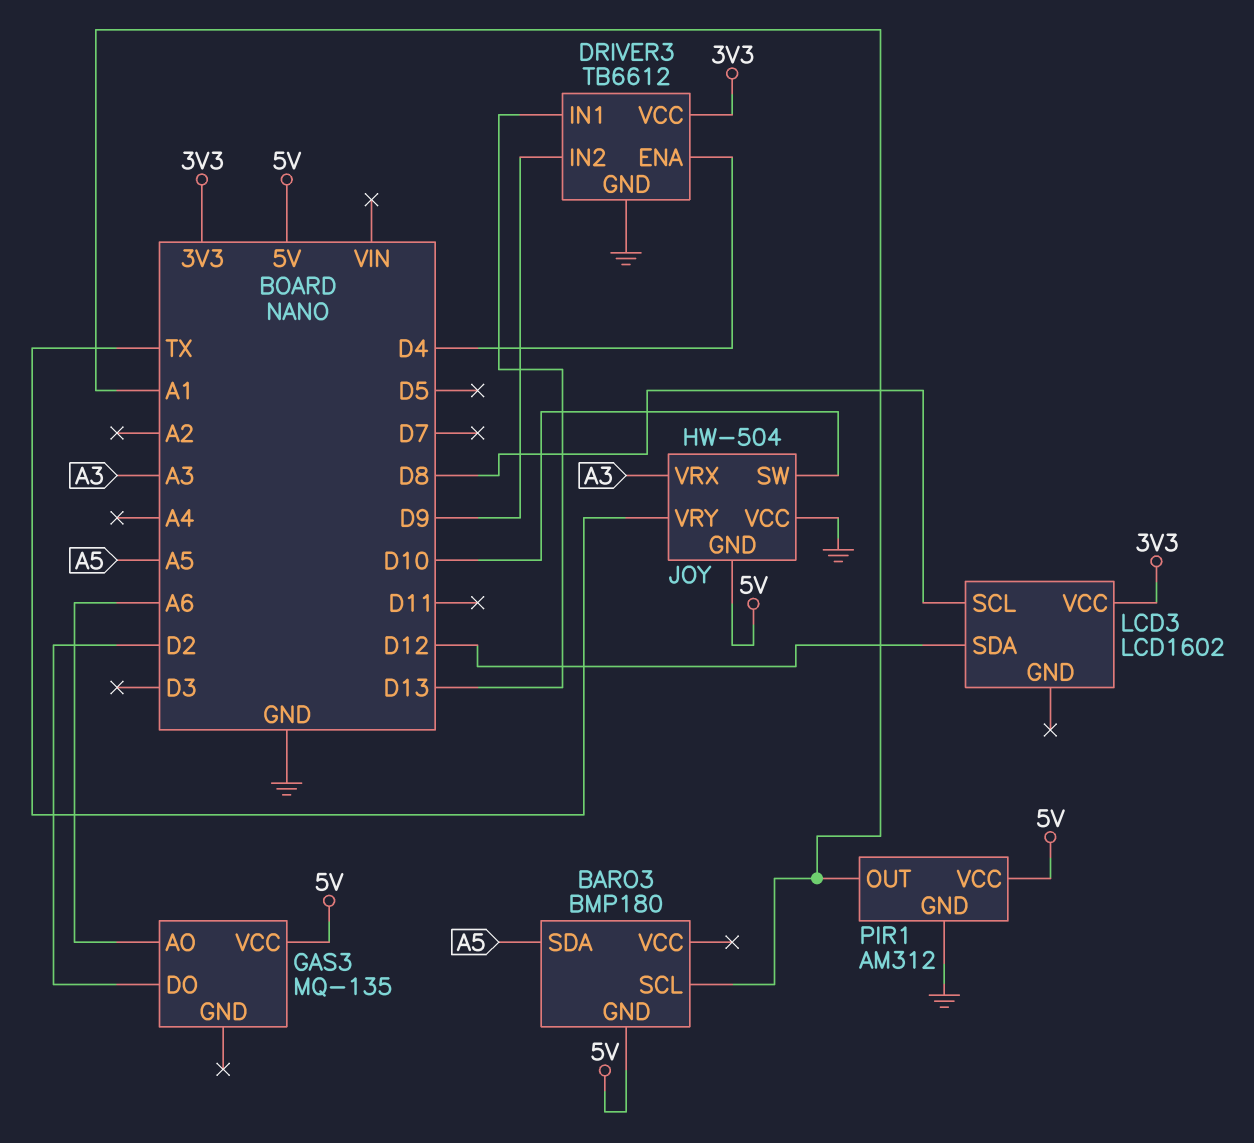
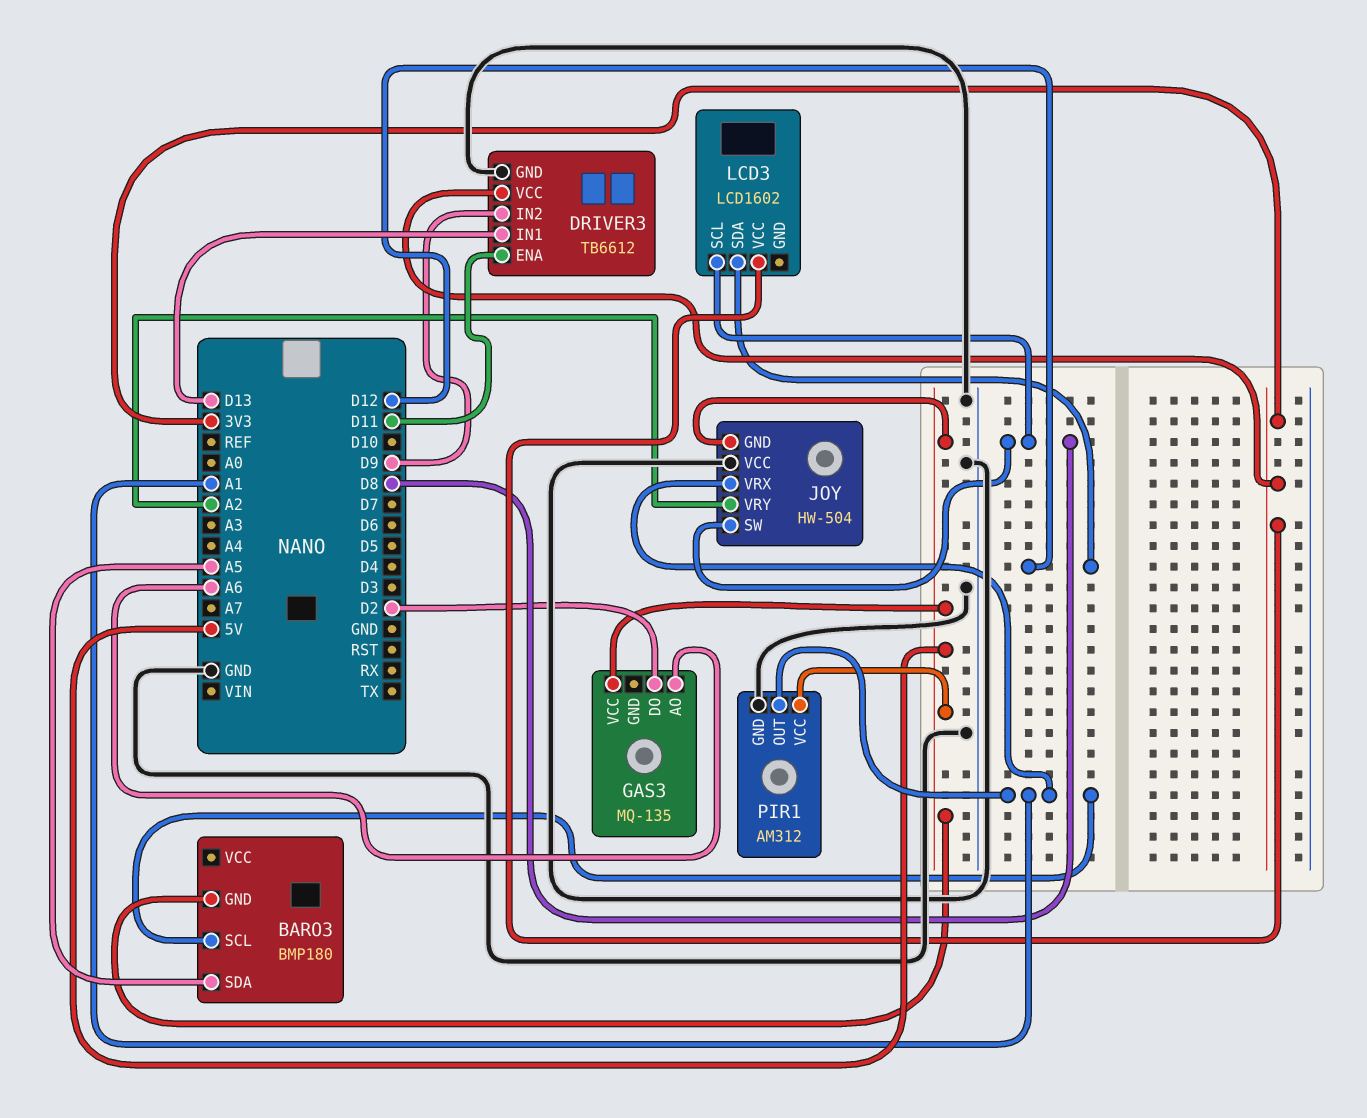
DRIVER3 pin ENA: D4 -> D11
JOY pin SW: D10 -> D8
JOY pin VRX: A3 -> A1
JOY pin VRY: TX -> A2

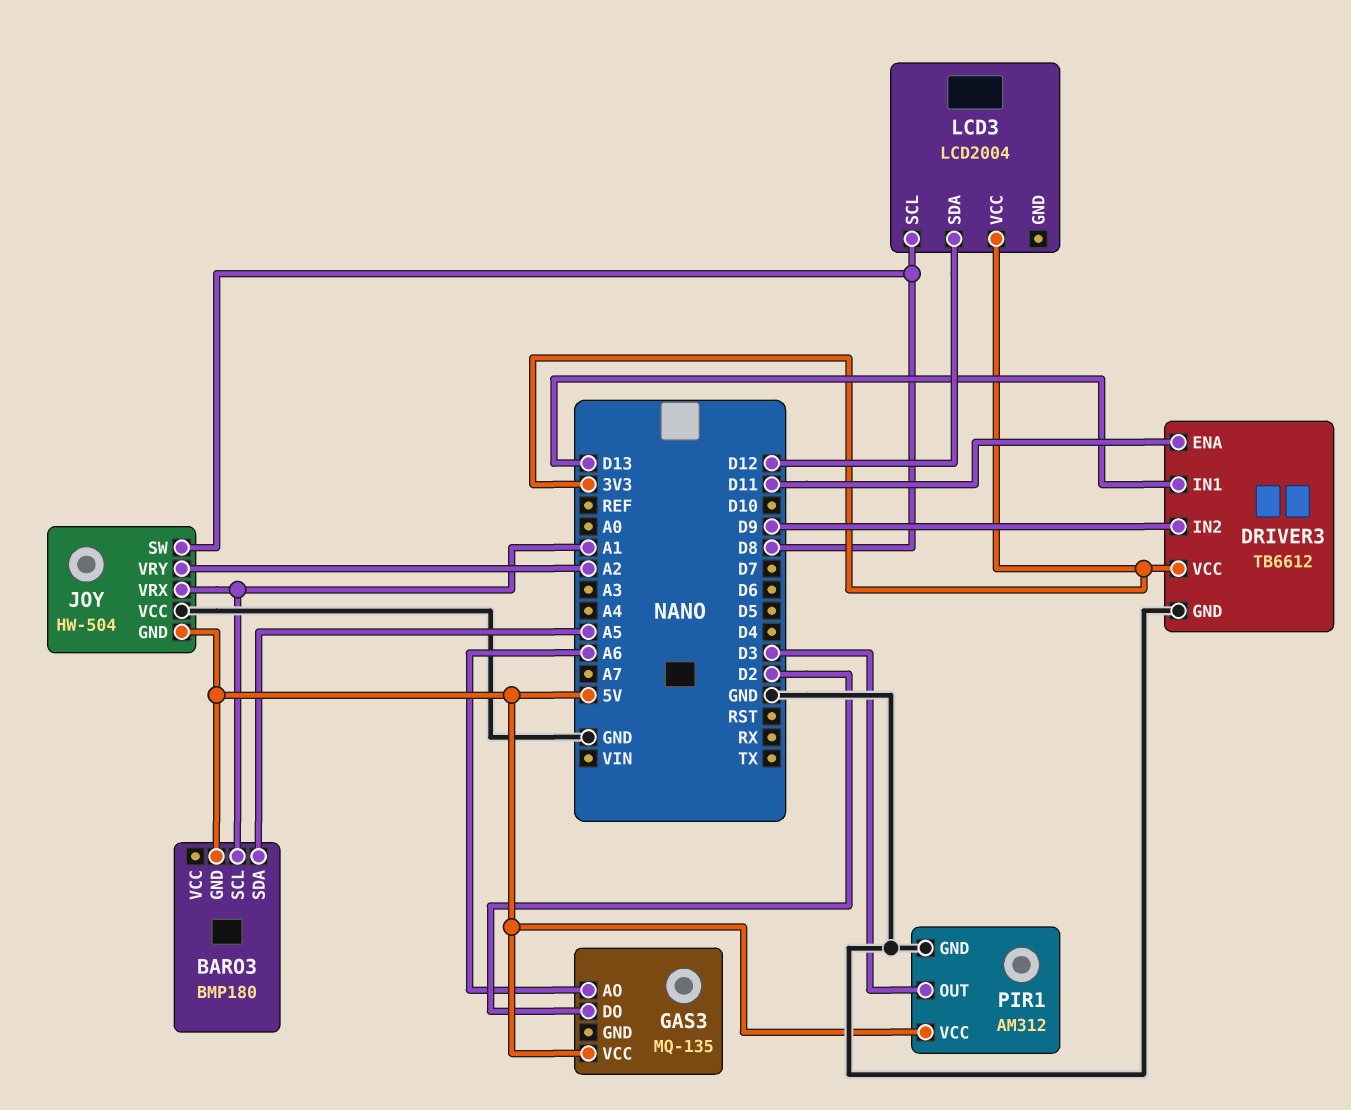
LCD3: LCD1602 -> LCD2004
PIR1 pin OUT: A1 -> D3

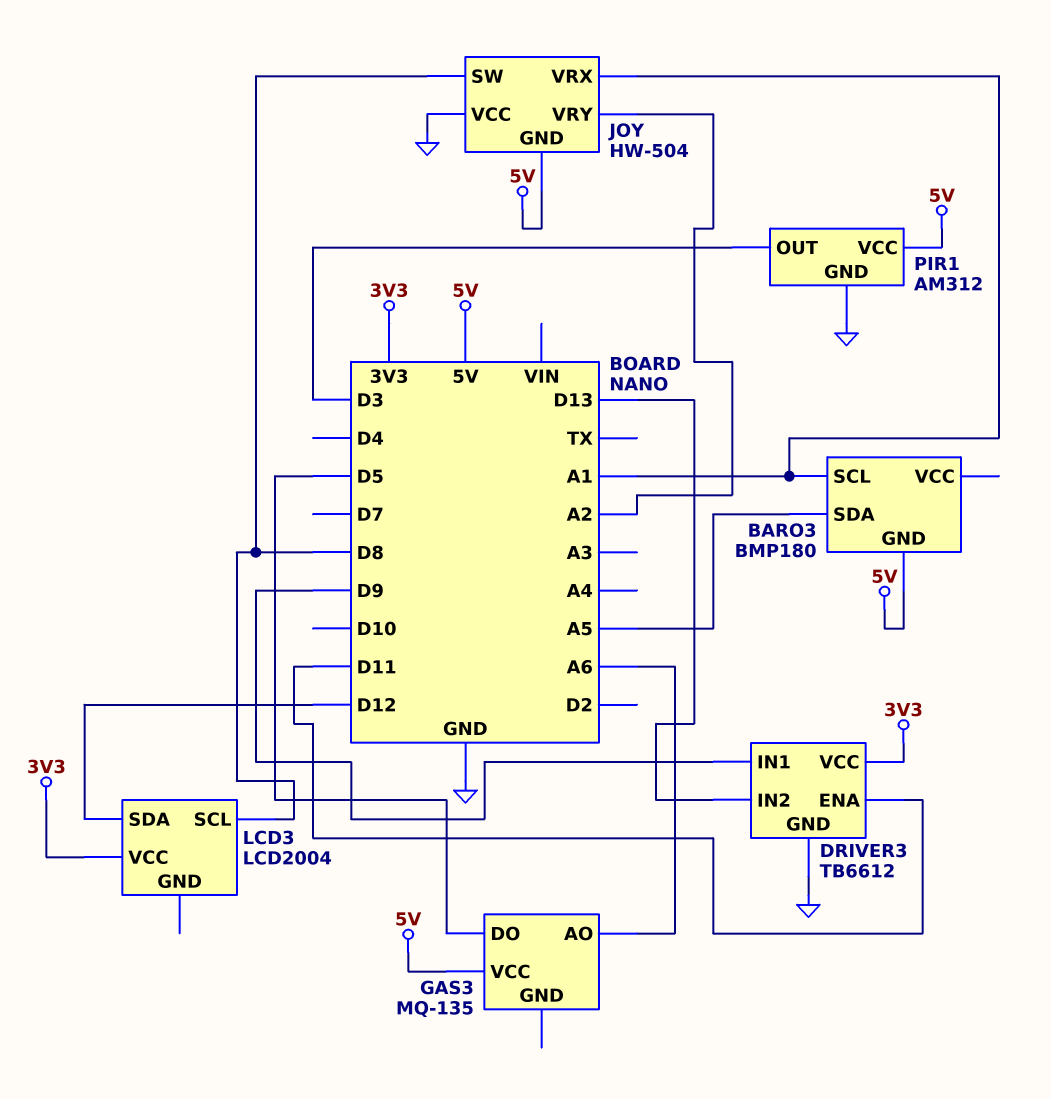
DRIVER3 pin IN1: D13 -> D9
DRIVER3 pin IN2: D9 -> D13
GAS3 pin DO: D2 -> D5

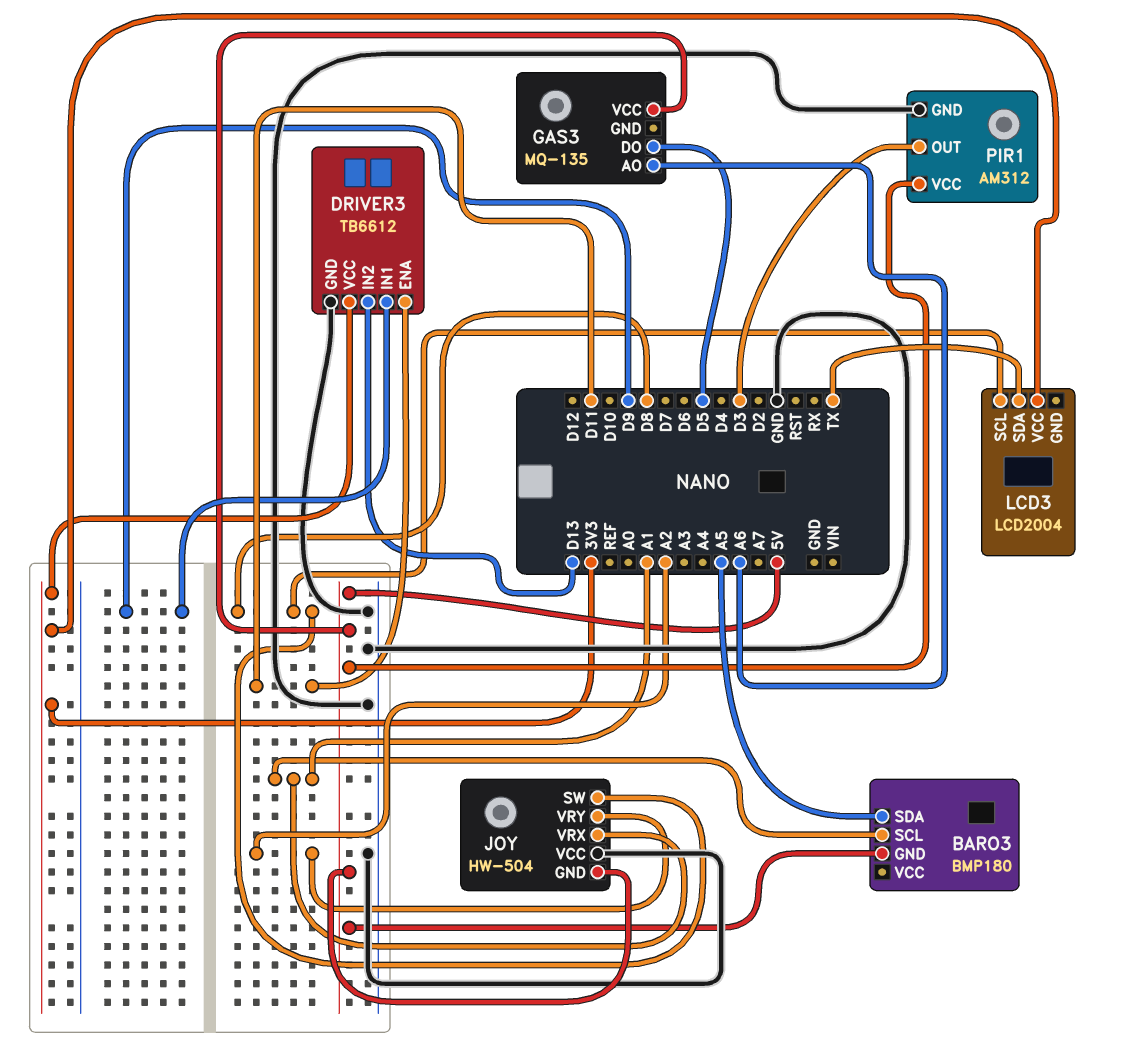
LCD3 pin SDA: D12 -> TX

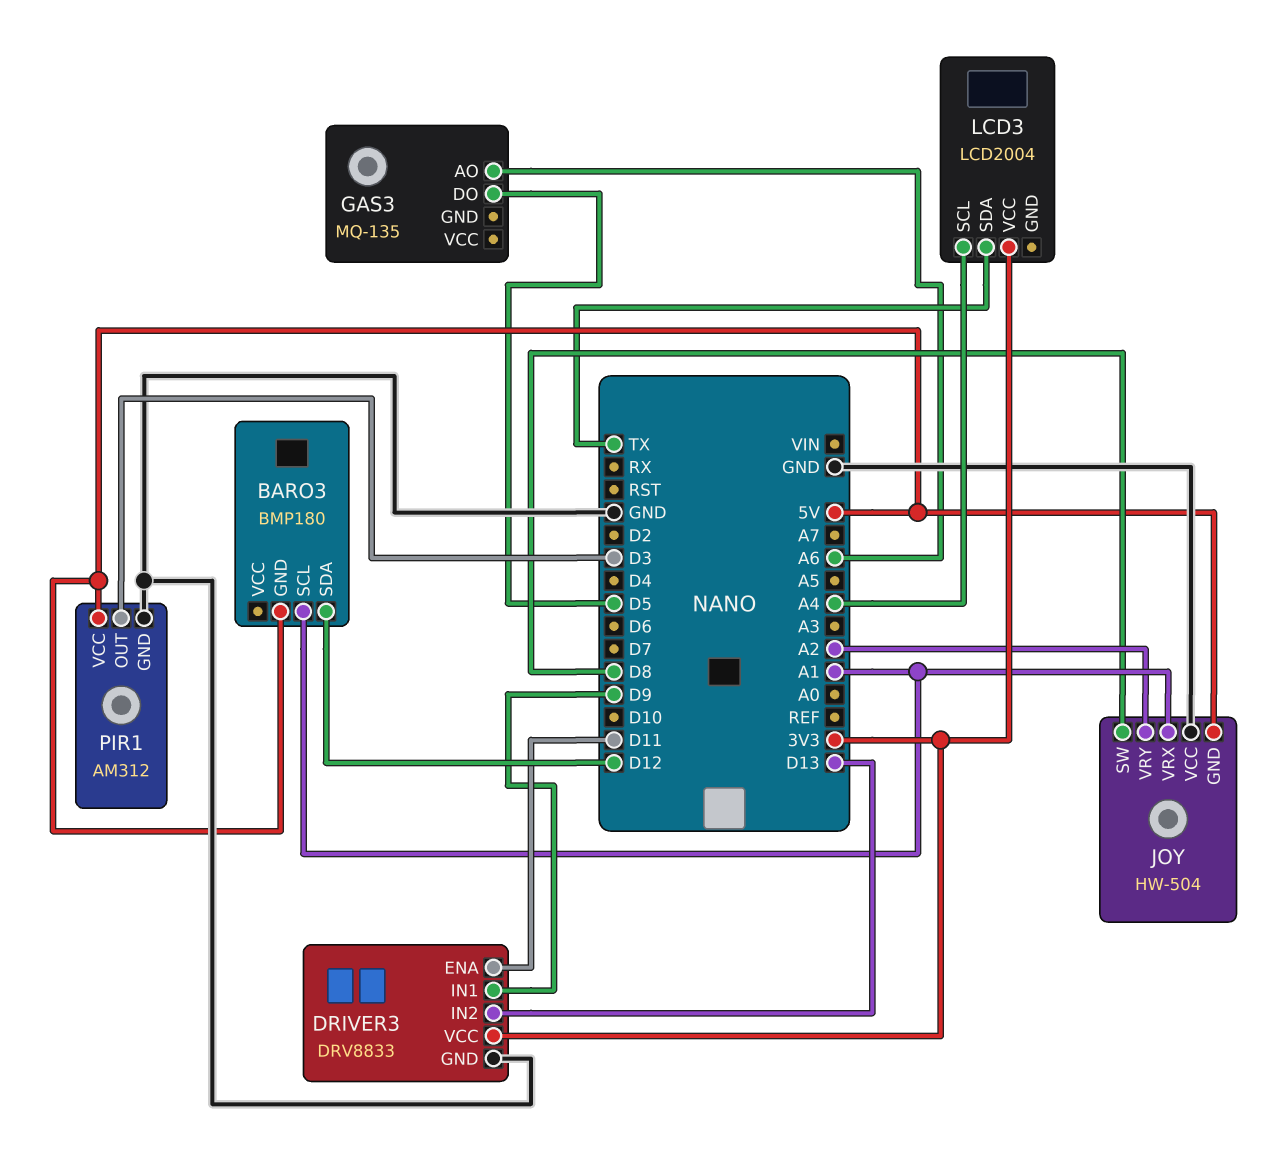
BARO3 pin SDA: A5 -> D12
DRIVER3: TB6612 -> DRV8833
GAS3 pin VCC: 5V -> none
LCD3 pin SCL: D8 -> A4

